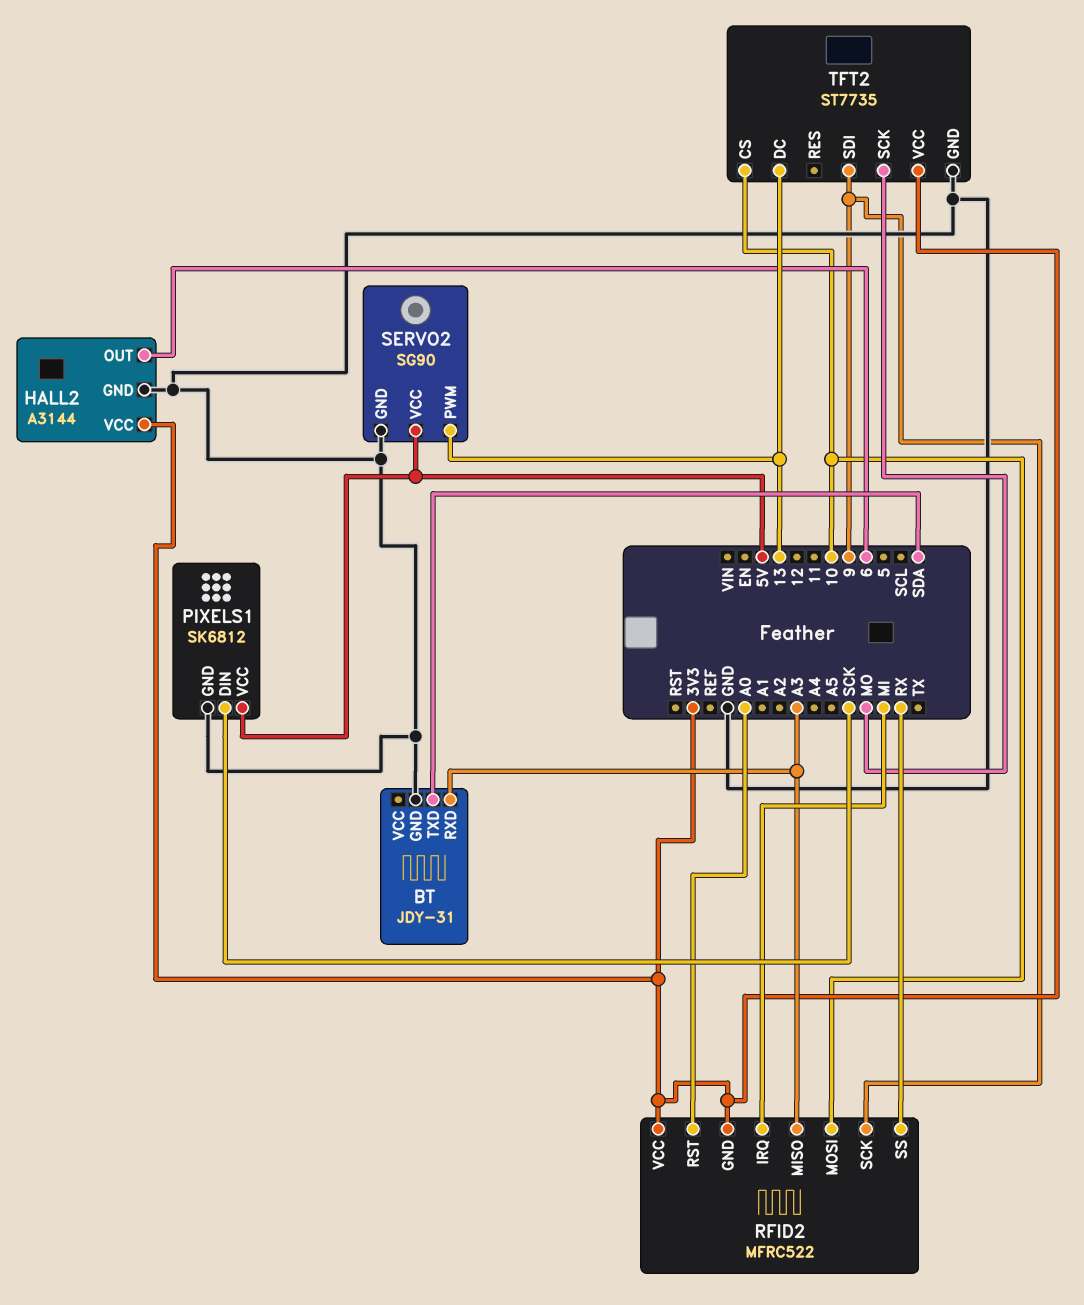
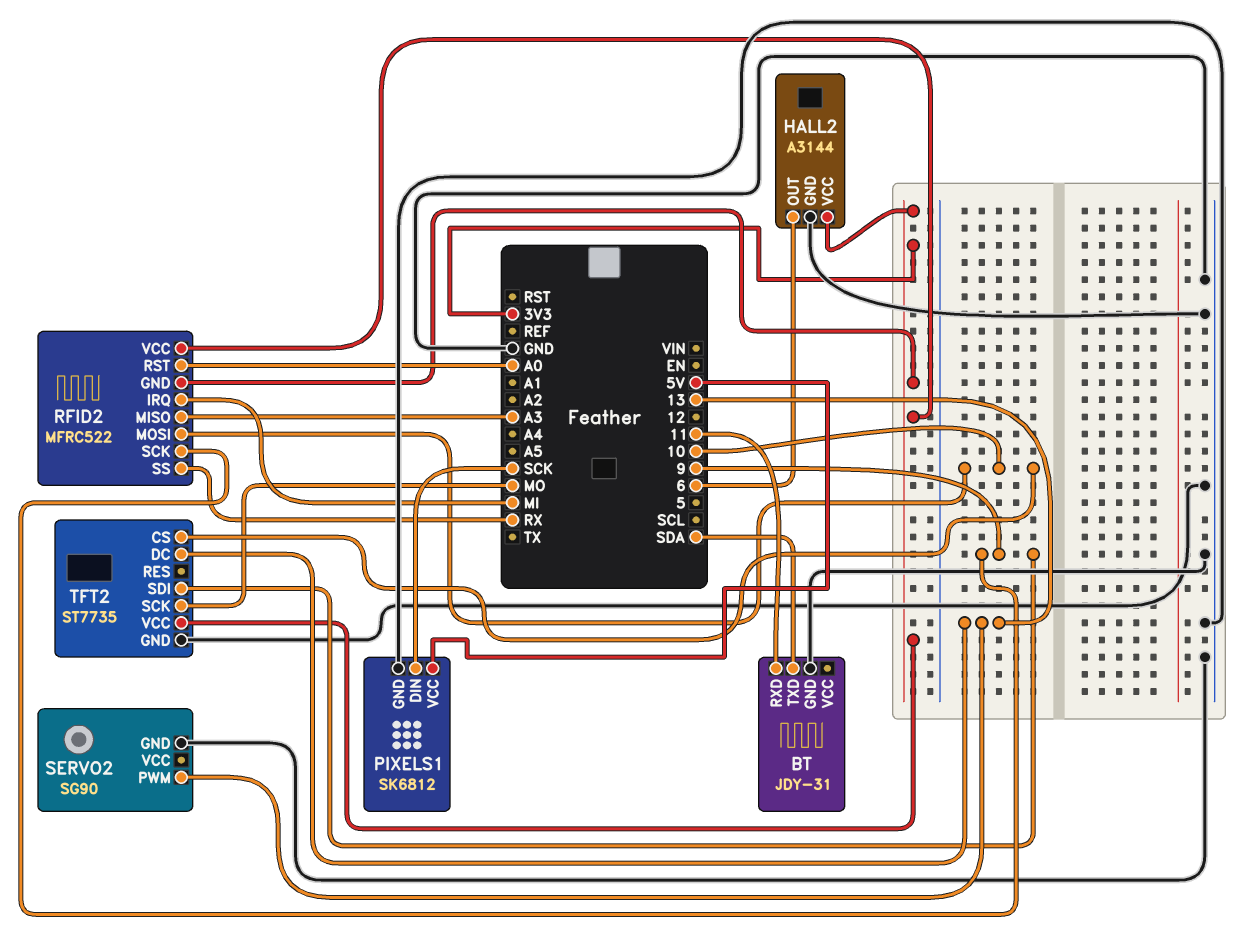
BT pin RXD: A3 -> 11
SERVO2 pin VCC: 5V -> none

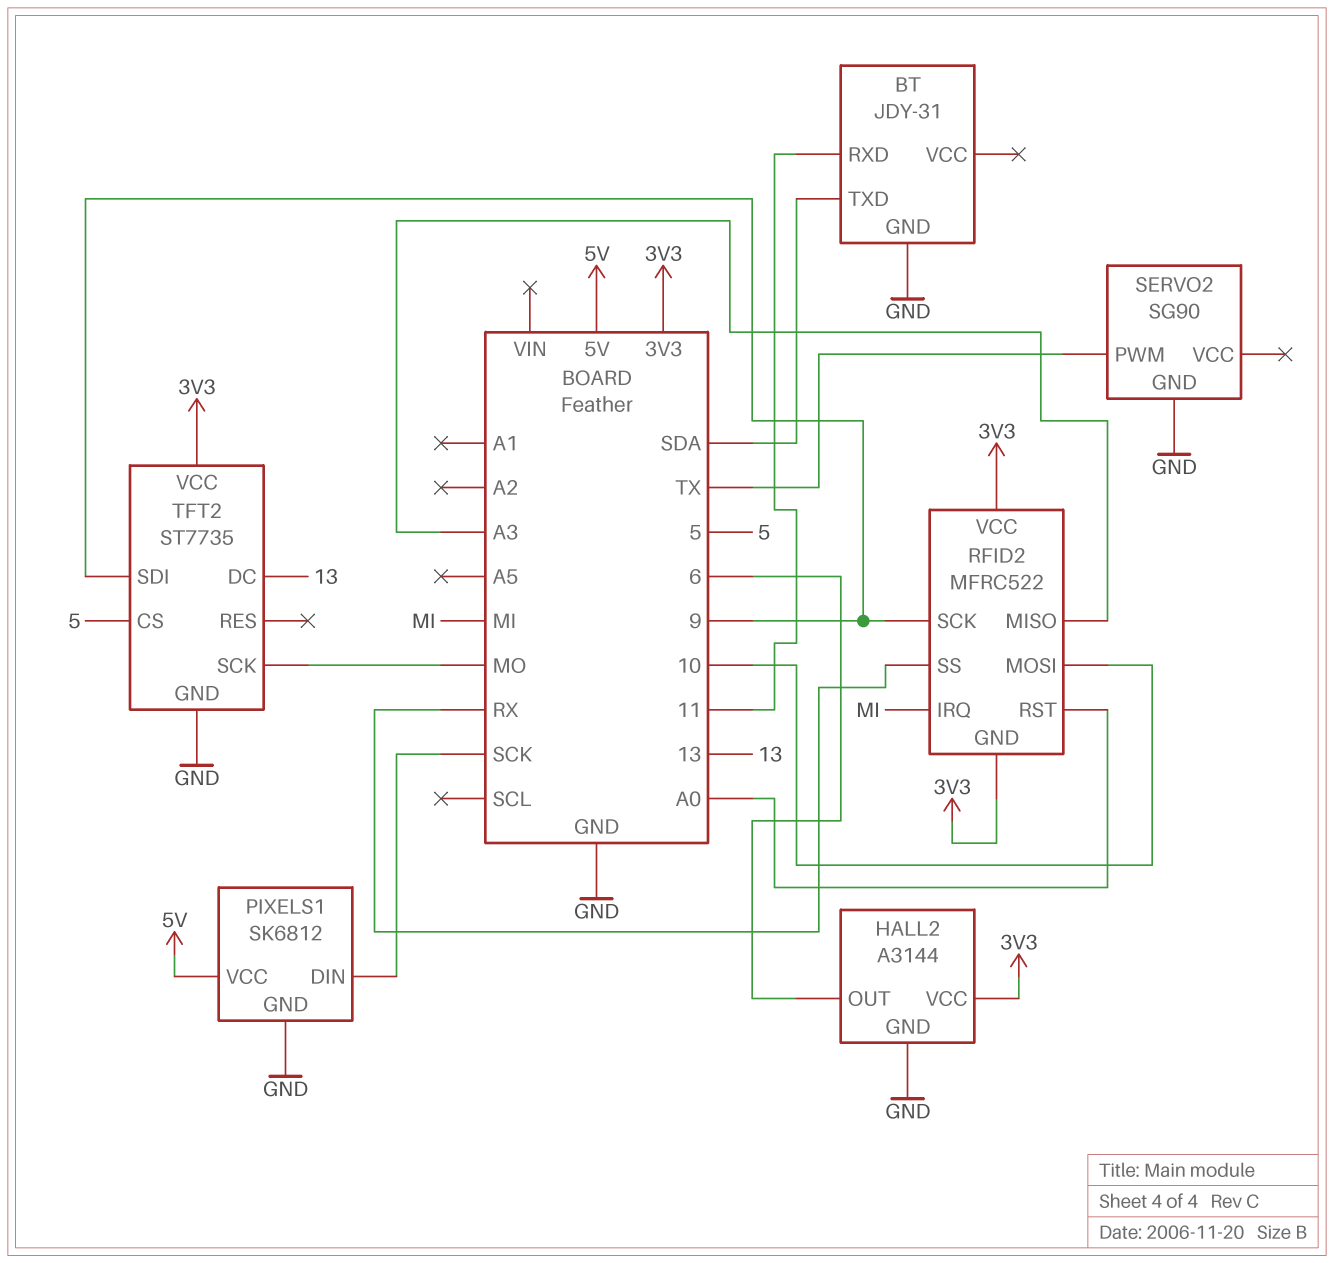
SERVO2 pin PWM: 13 -> TX
TFT2 pin CS: 10 -> 5

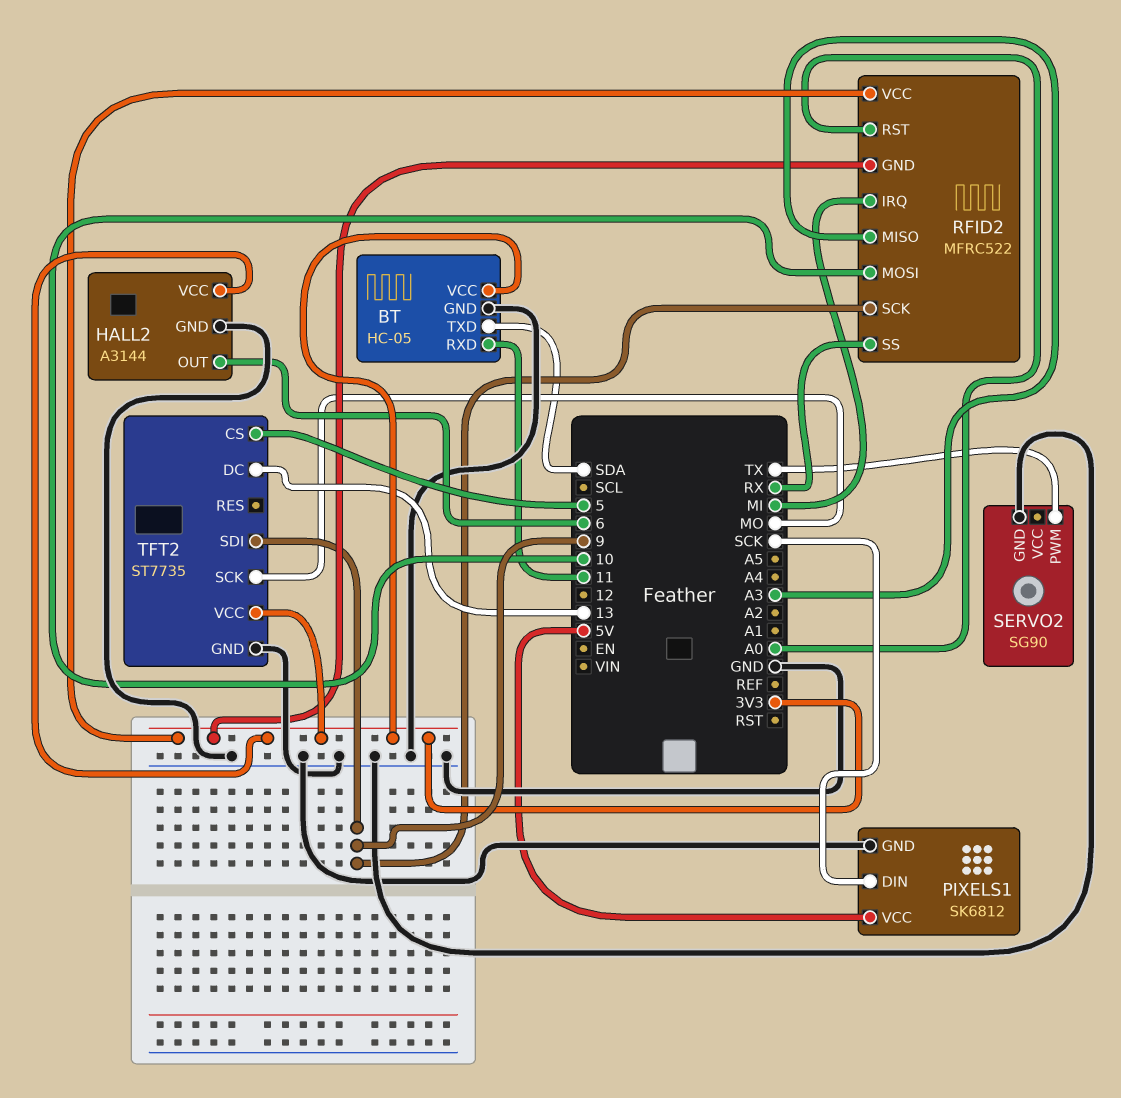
BT: JDY-31 -> HC-05
BT pin VCC: none -> 3V3

